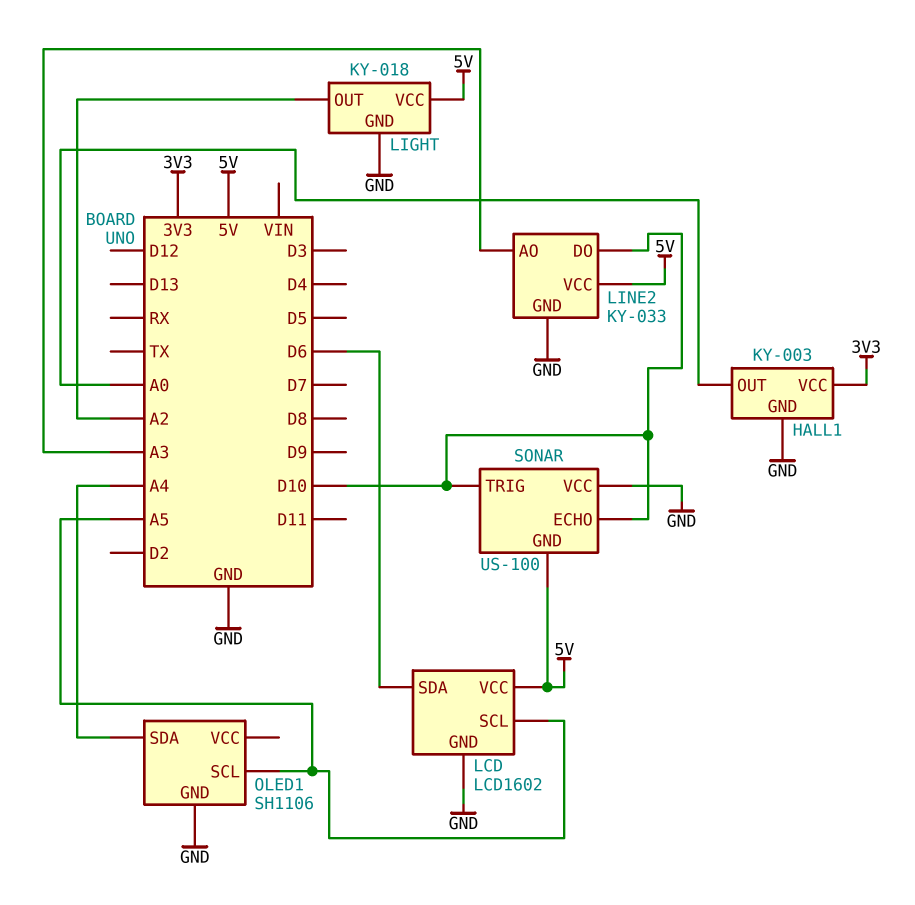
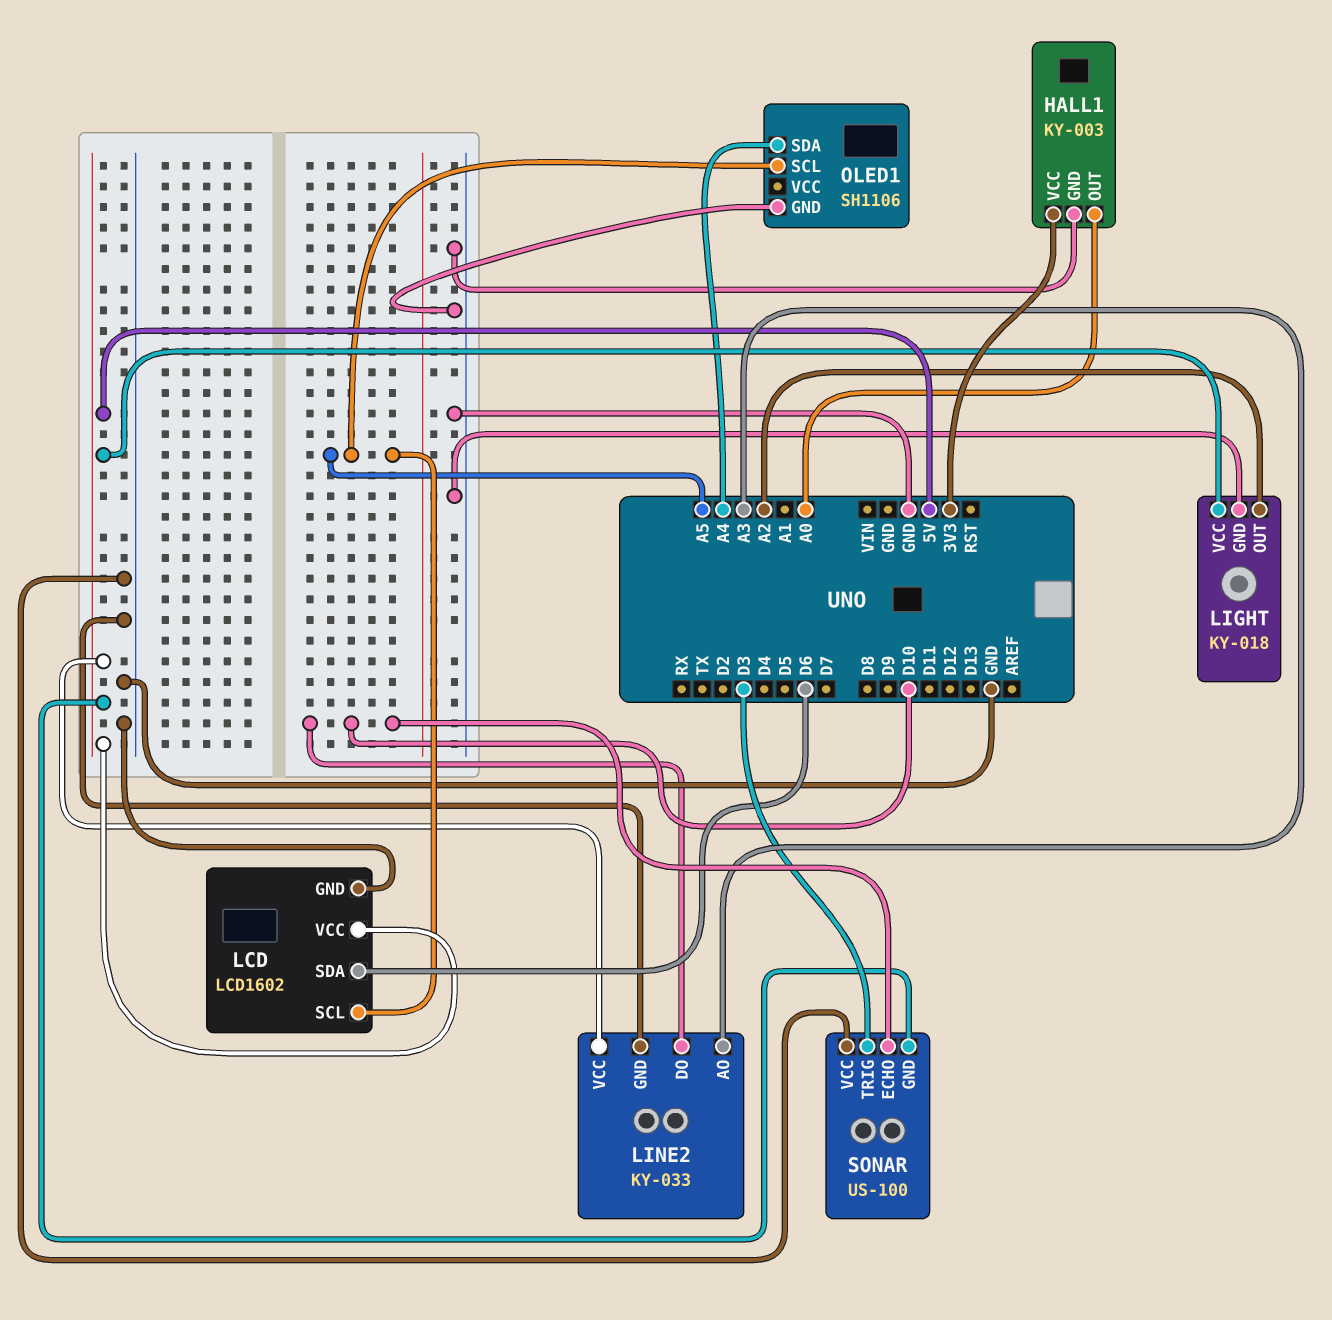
SONAR pin TRIG: D10 -> D3

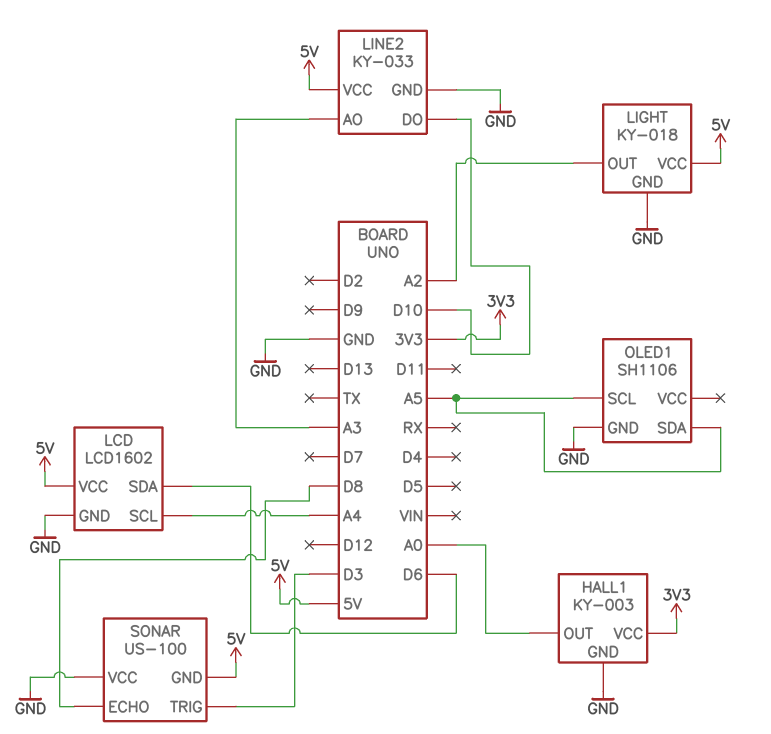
LCD pin SCL: A5 -> A4
OLED1 pin SDA: A4 -> A5
SONAR pin ECHO: D10 -> D8

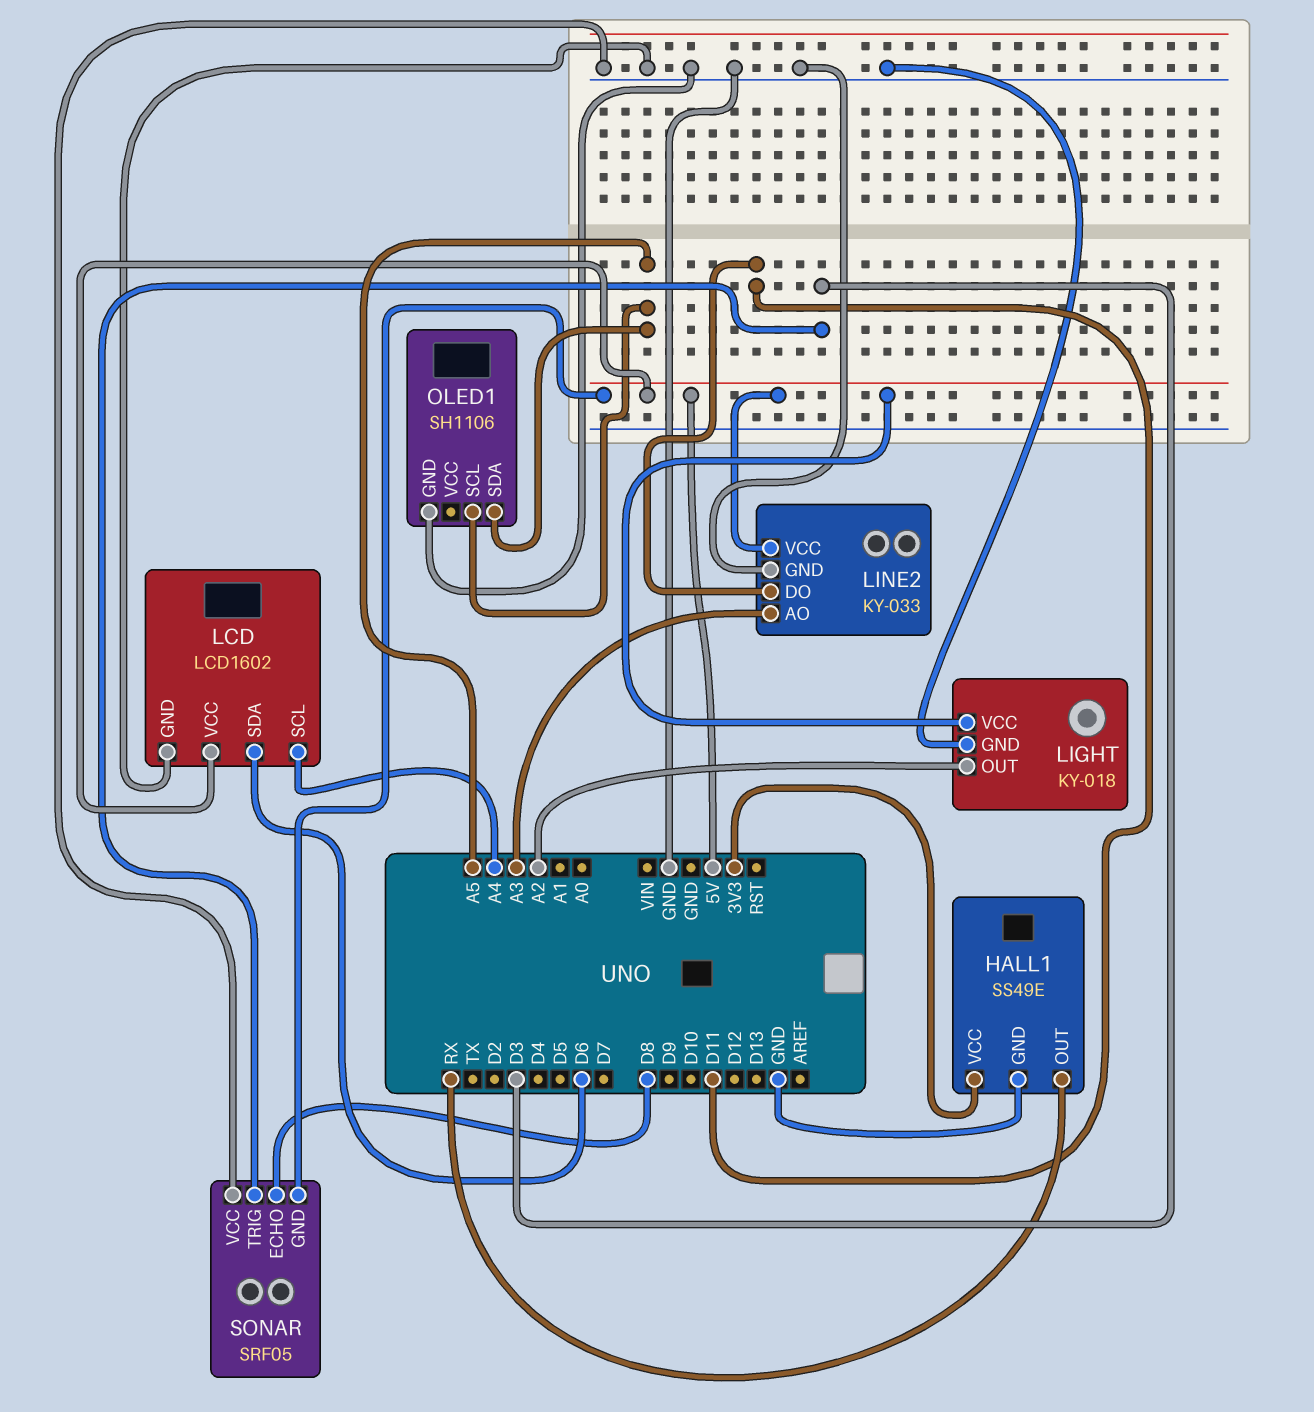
HALL1: KY-003 -> SS49E
HALL1 pin OUT: A0 -> RX
LINE2 pin DO: D10 -> D11
SONAR: US-100 -> SRF05

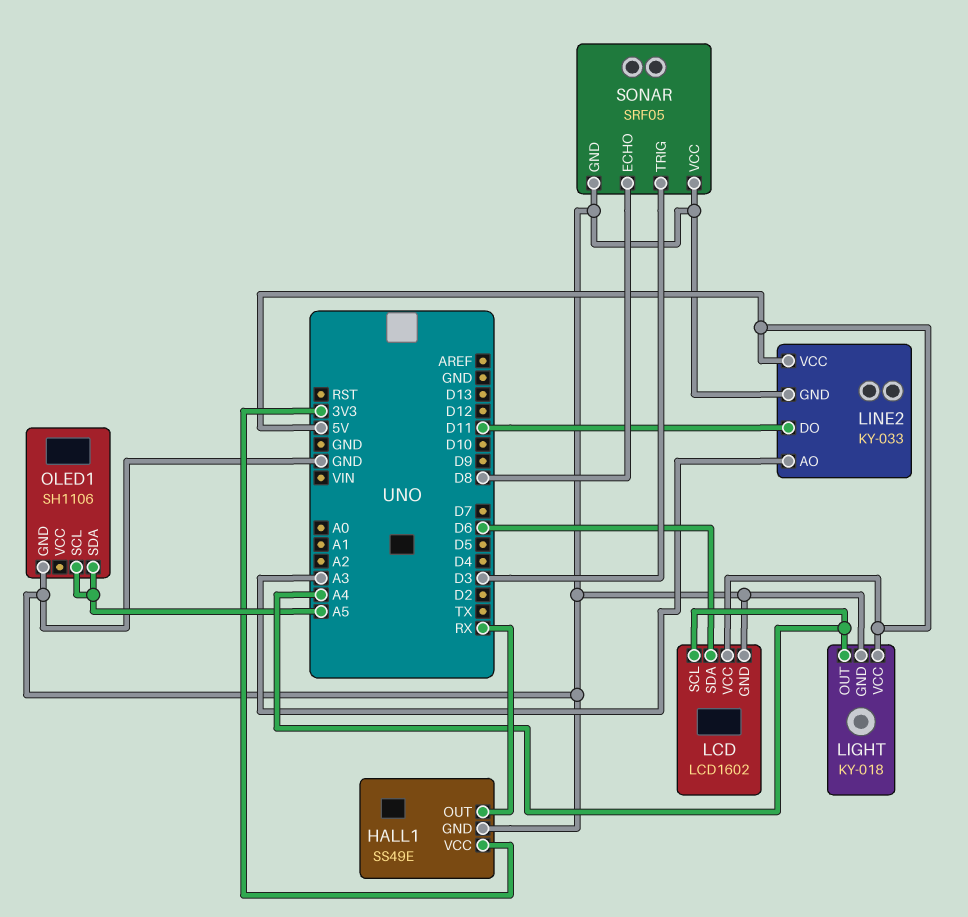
LIGHT pin OUT: A2 -> A4
SONAR pin GND: 5V -> GND

